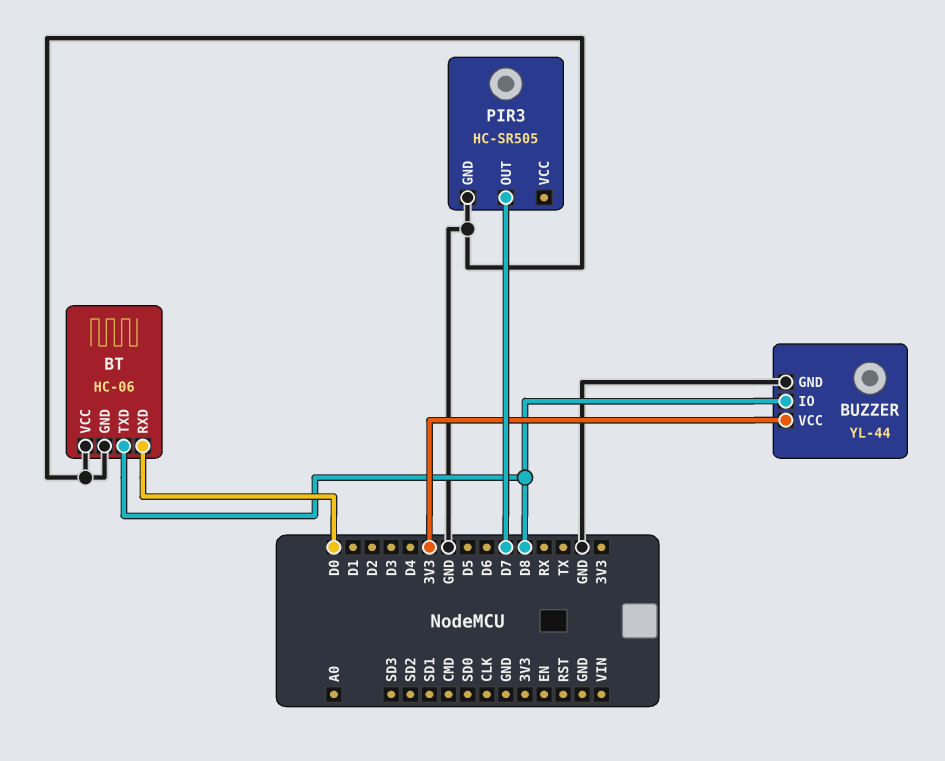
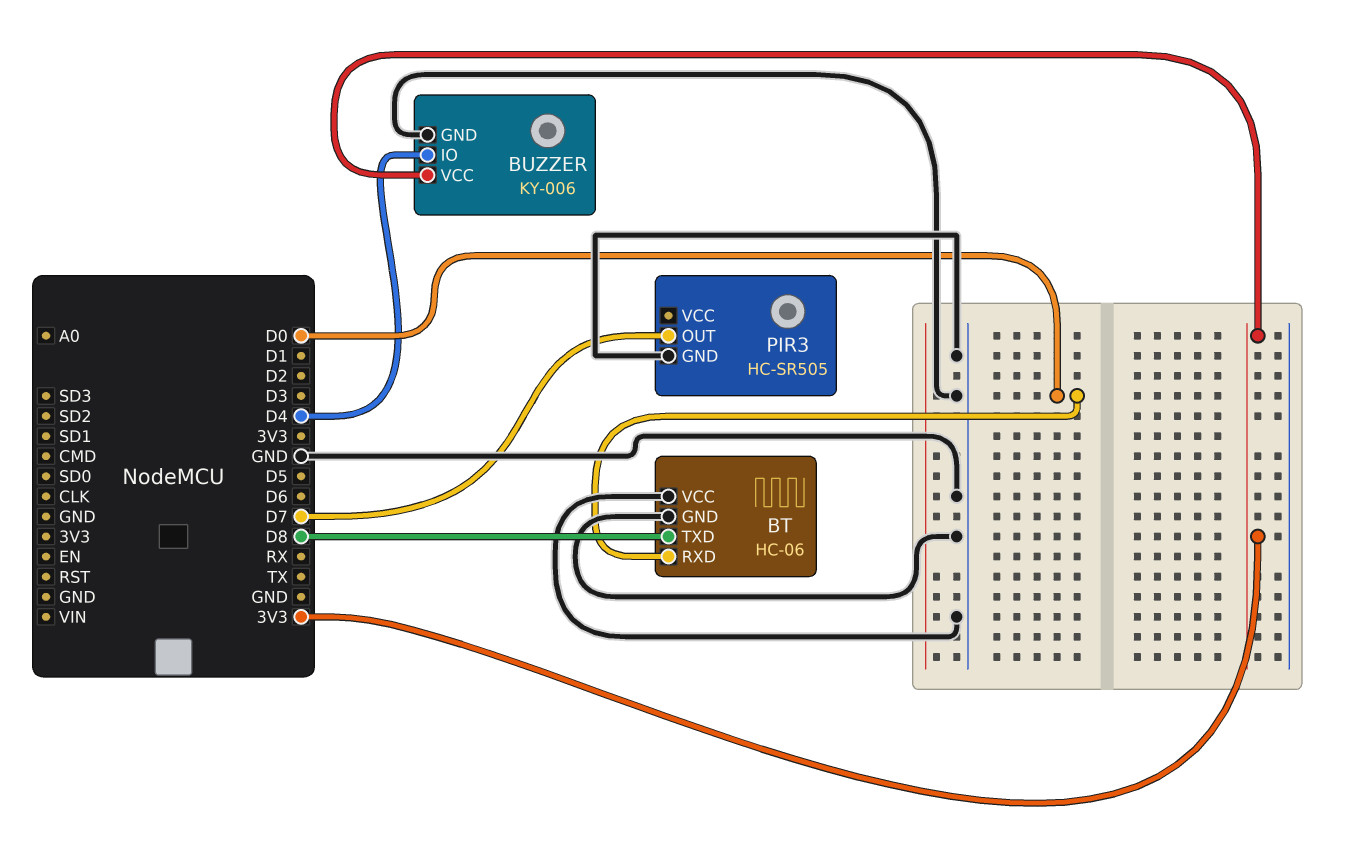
BUZZER: YL-44 -> KY-006
BUZZER pin IO: D8 -> D4

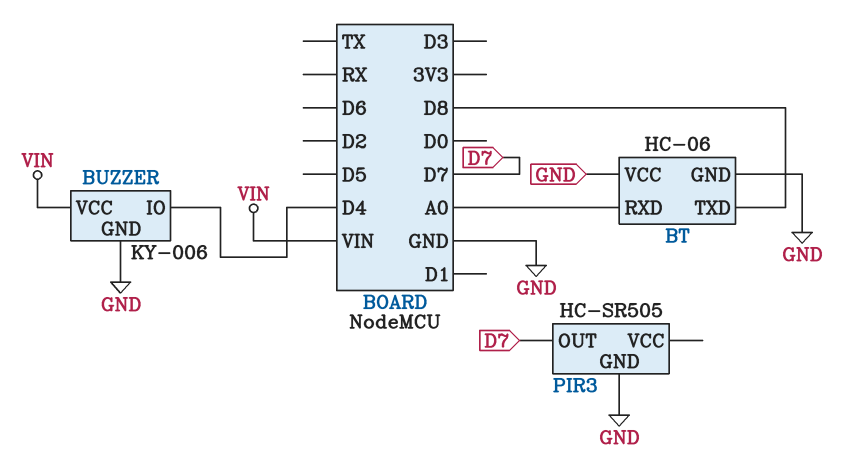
BT pin RXD: D0 -> A0
BUZZER pin VCC: 3V3 -> VIN

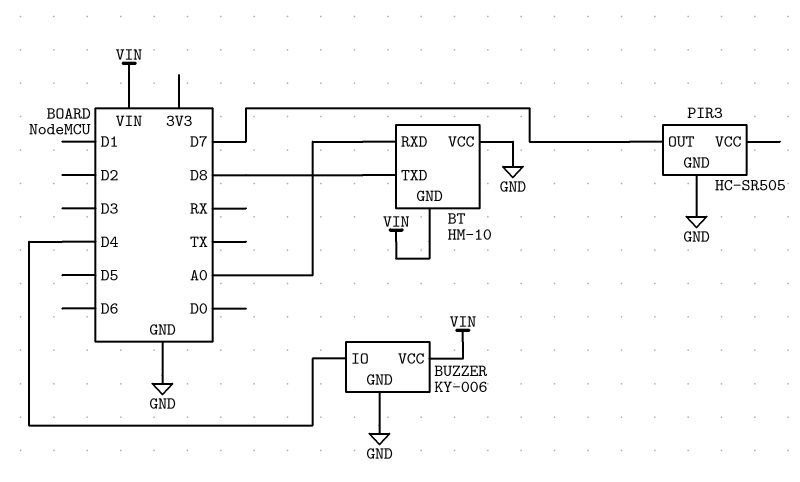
BT: HC-06 -> HM-10
BT pin GND: GND -> VIN

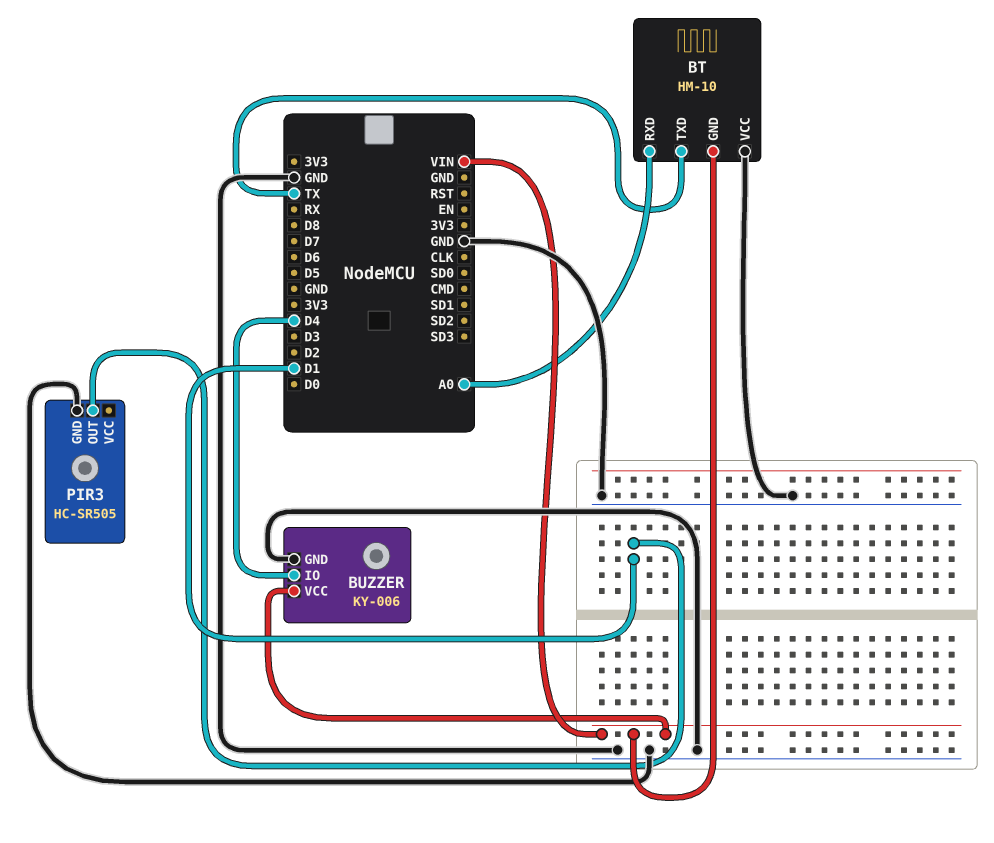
BT pin TXD: D8 -> TX
PIR3 pin OUT: D7 -> D1

